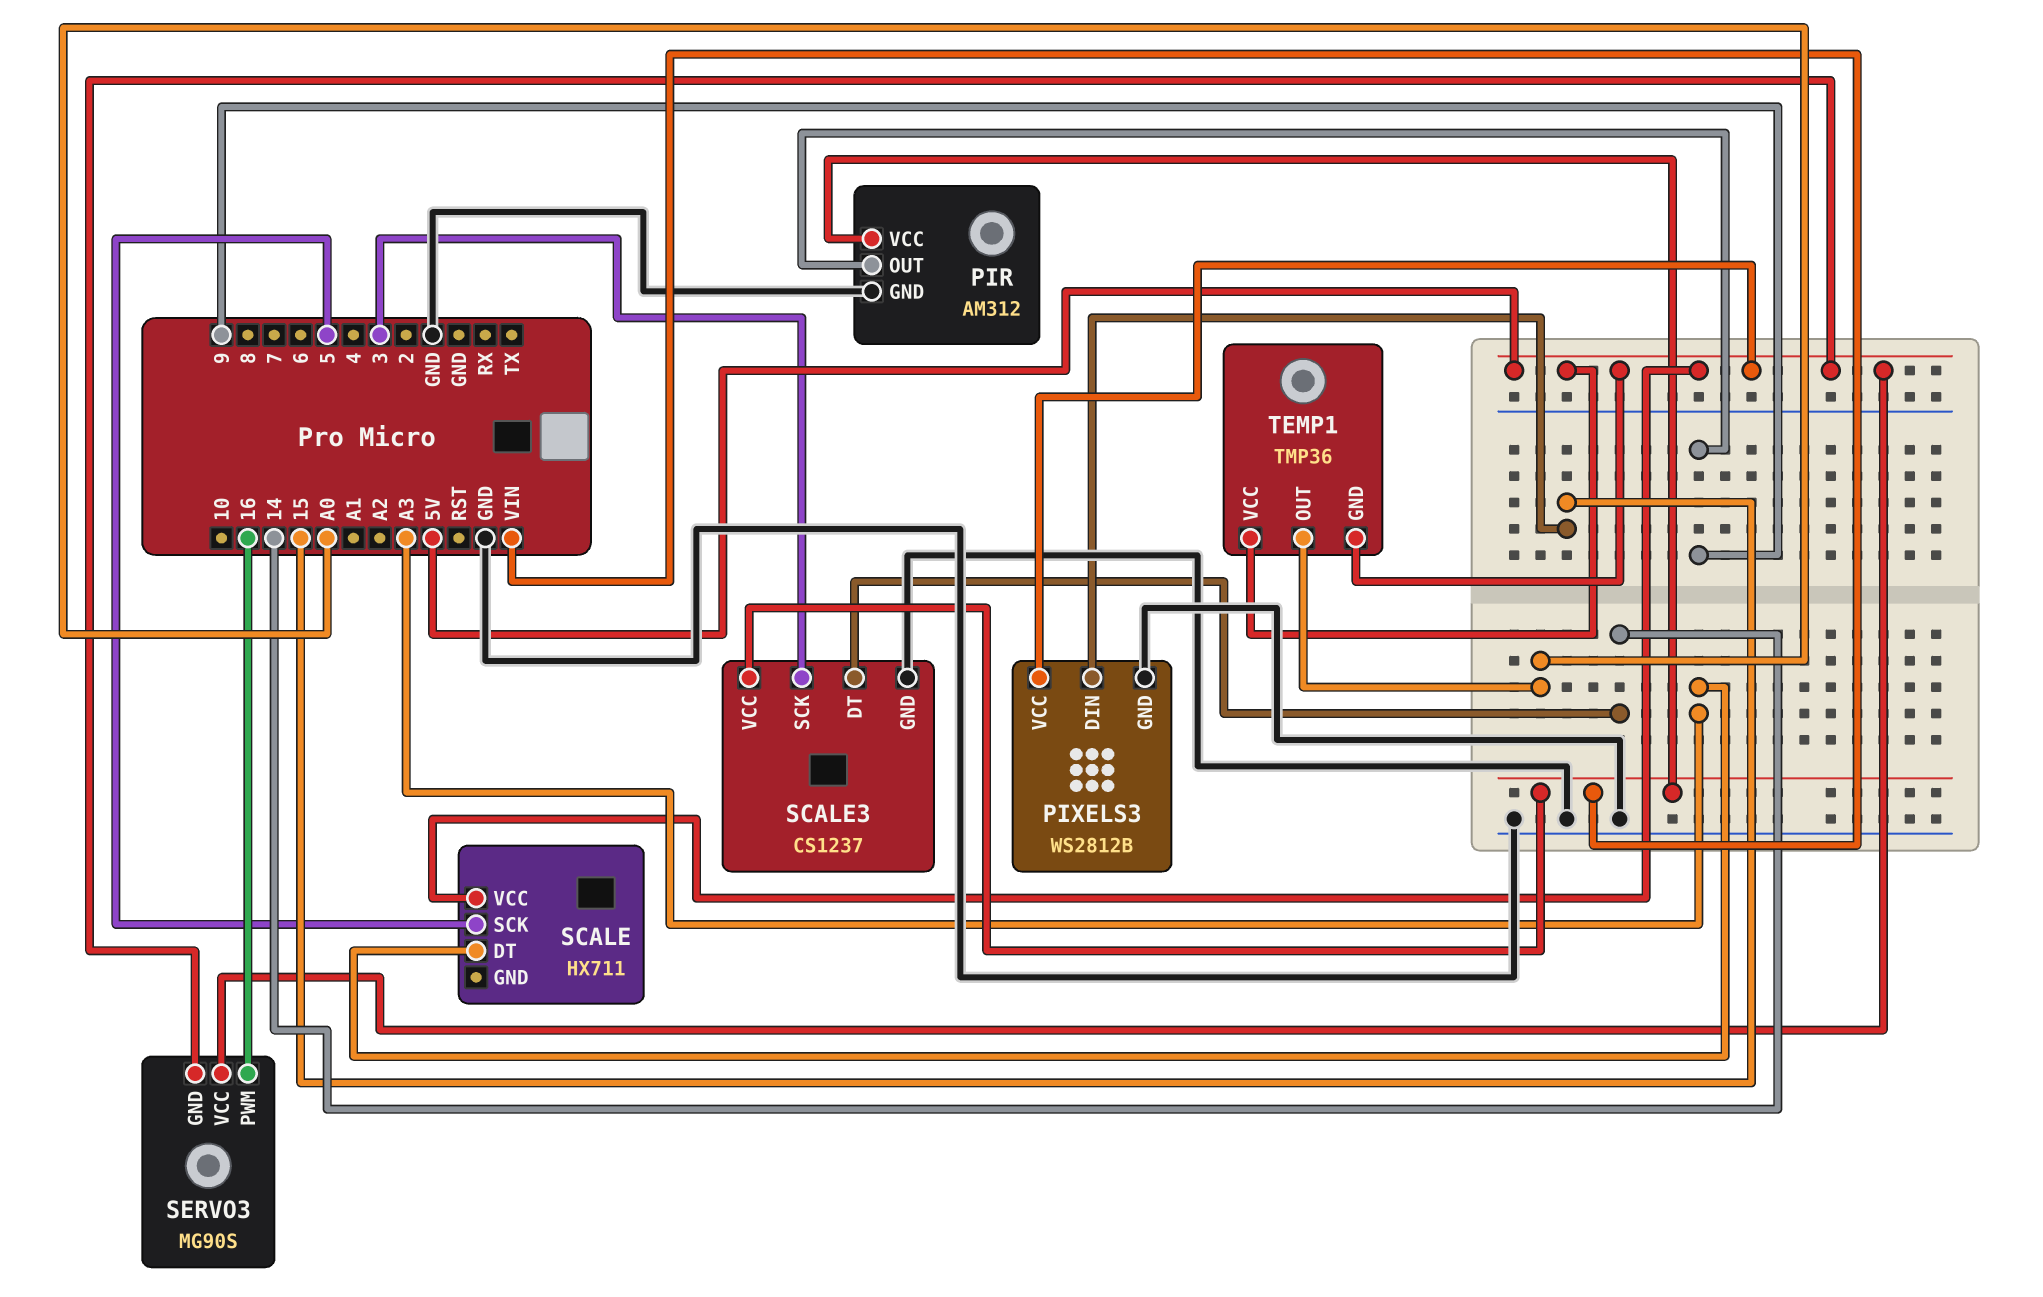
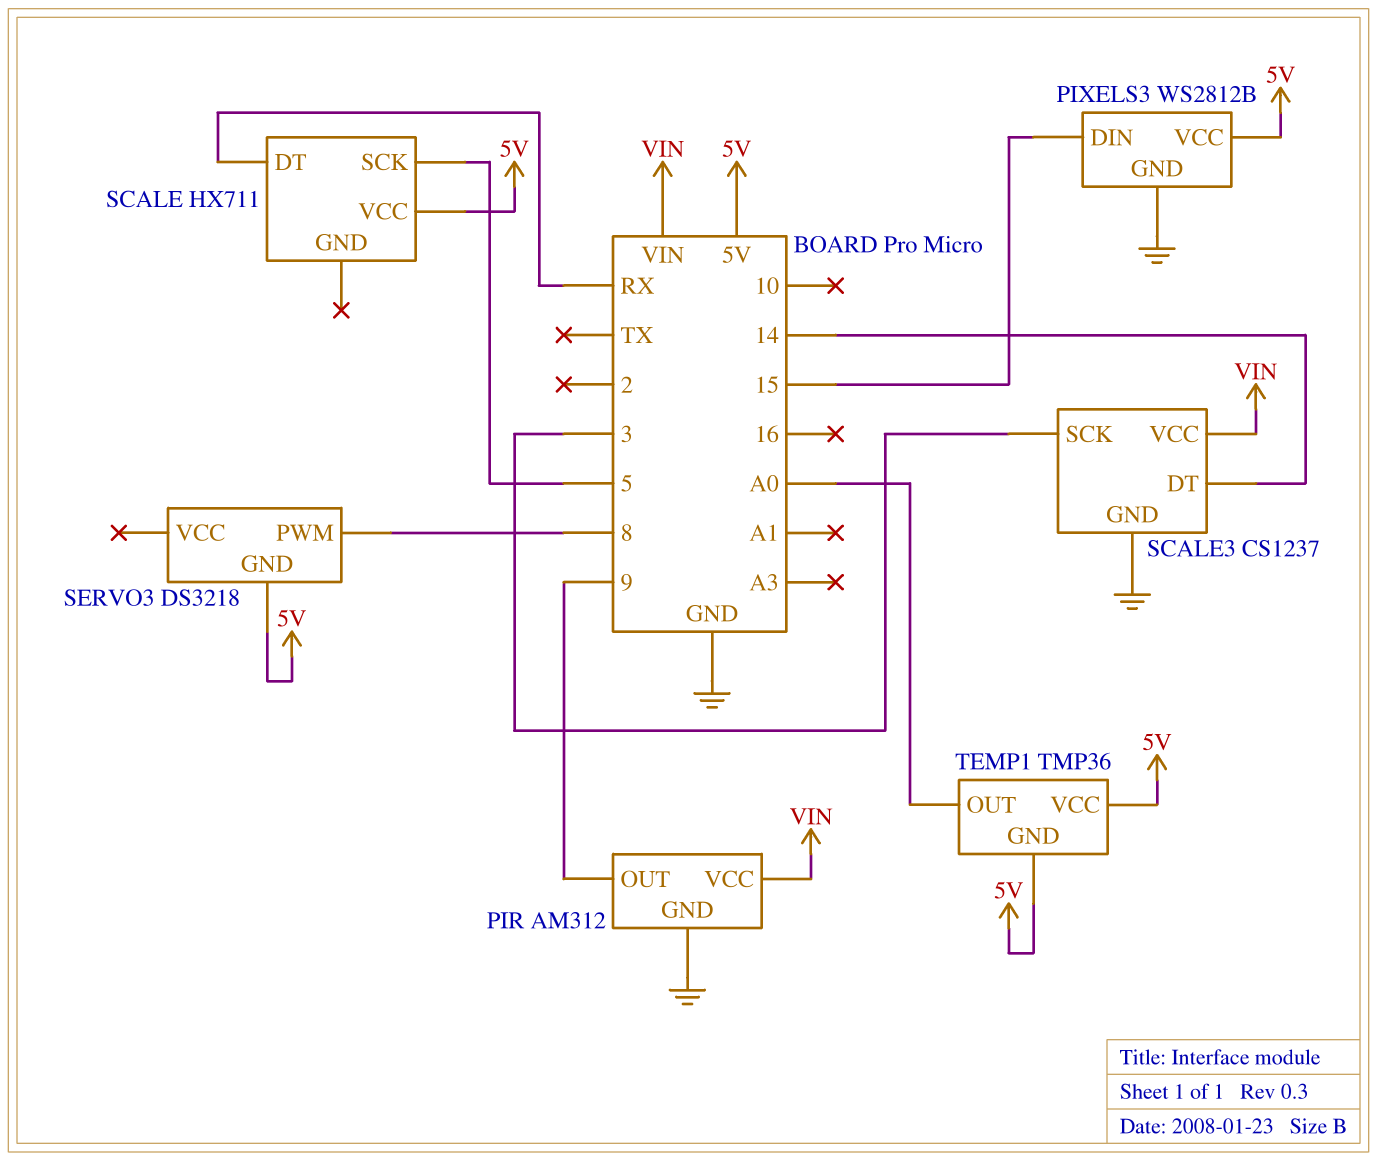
SCALE pin DT: A3 -> RX
SERVO3: MG90S -> DS3218
SERVO3 pin PWM: 16 -> 8
SERVO3 pin VCC: 5V -> none

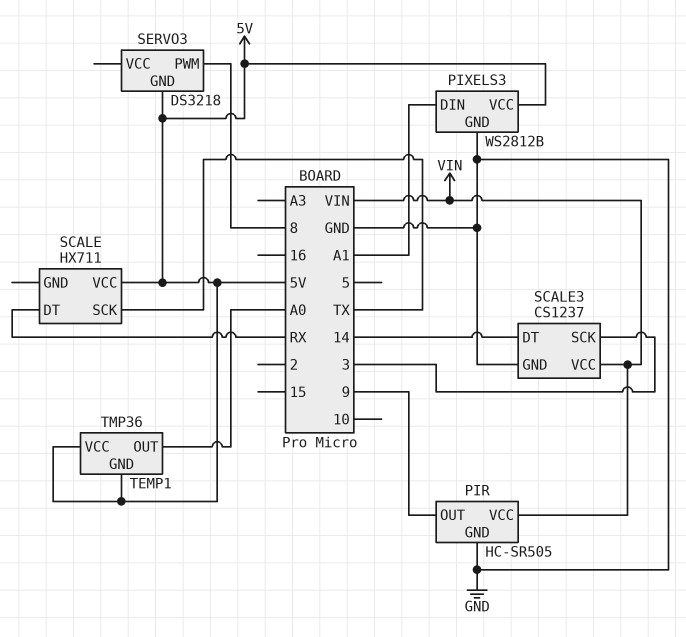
PIR: AM312 -> HC-SR505
PIXELS3 pin DIN: 15 -> A1
SCALE pin SCK: 5 -> TX

